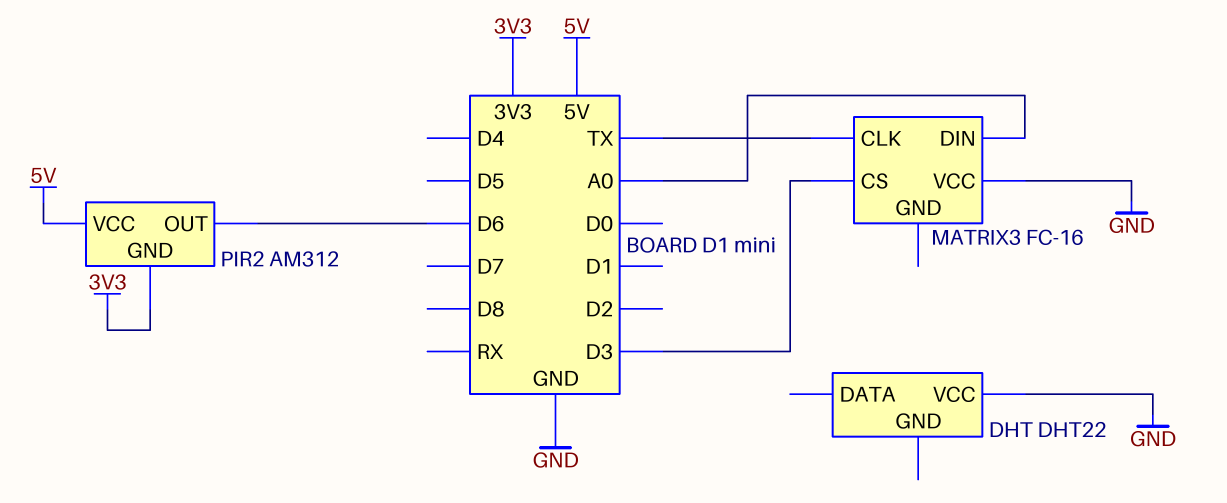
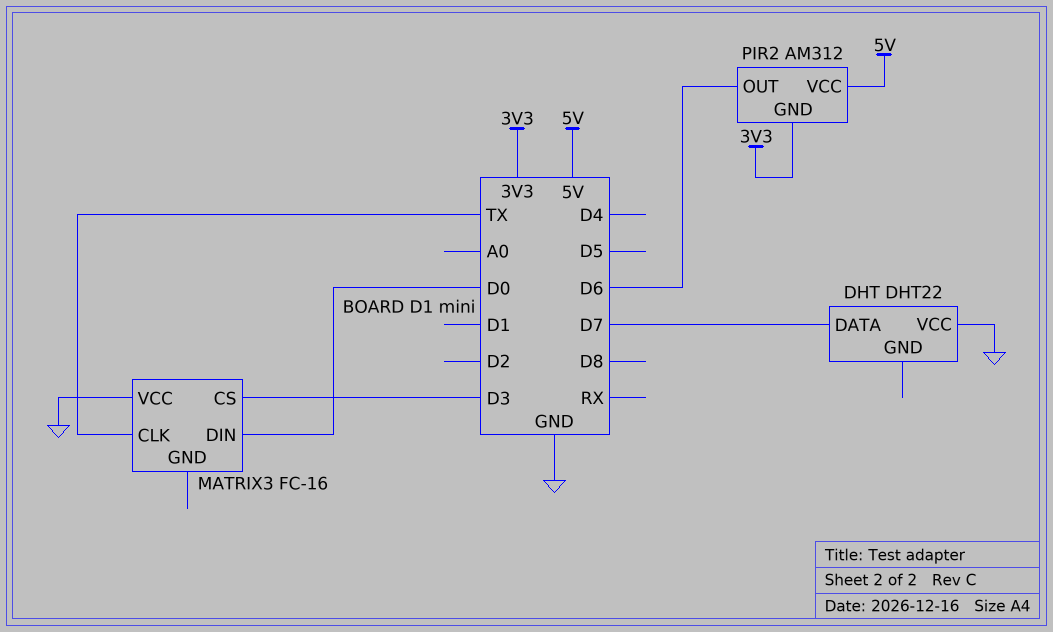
DHT pin DATA: none -> D7
MATRIX3 pin DIN: A0 -> D0

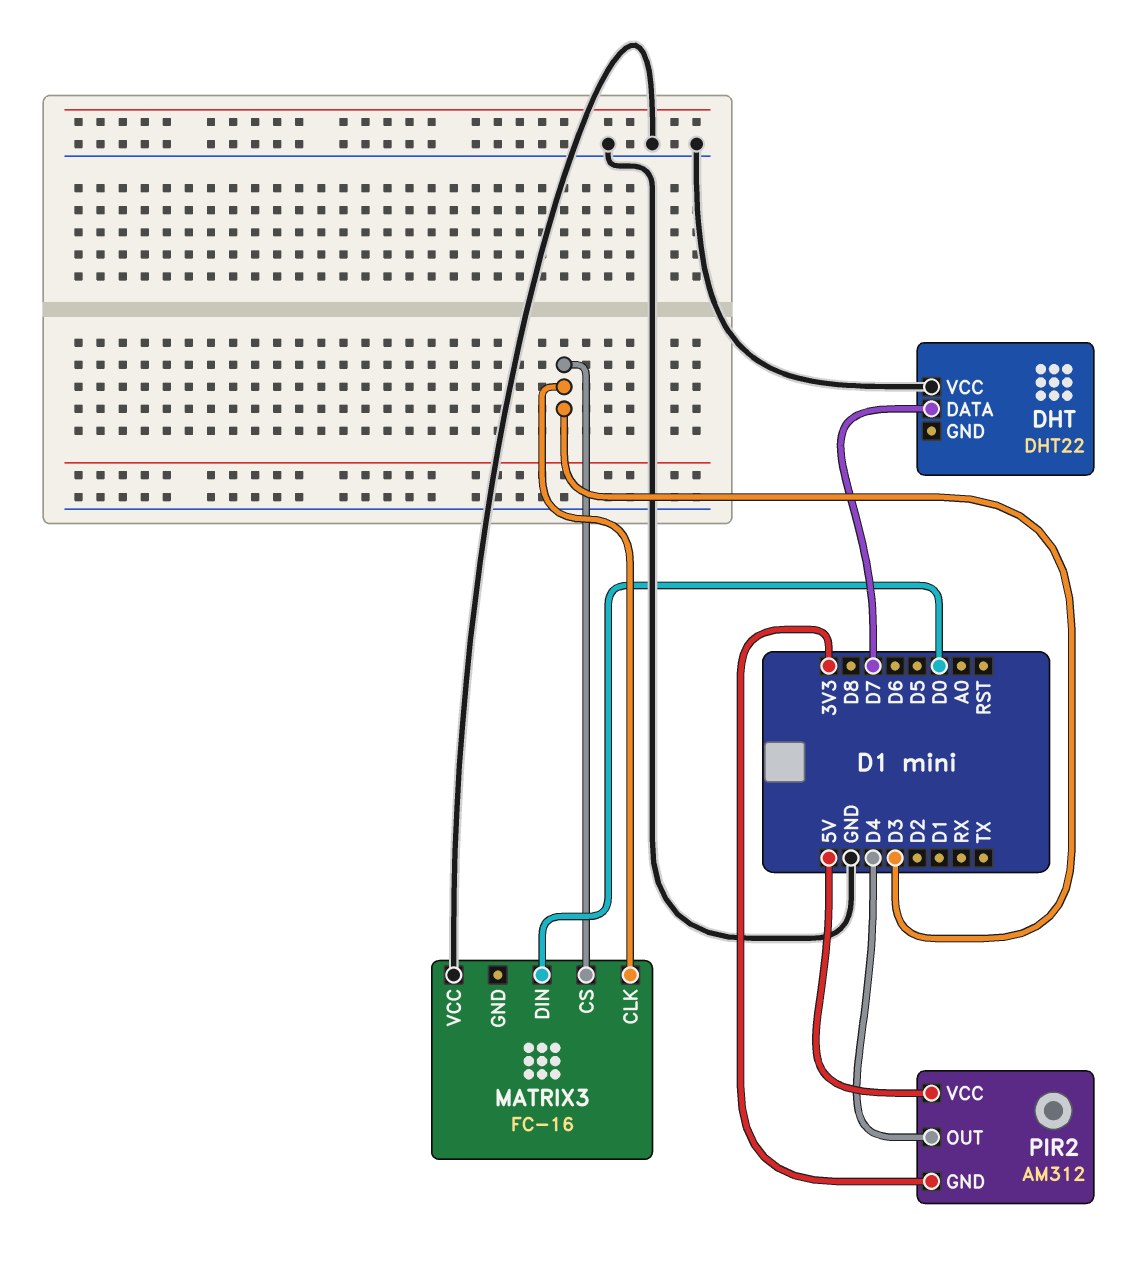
MATRIX3 pin CLK: TX -> D3
PIR2 pin OUT: D6 -> D4

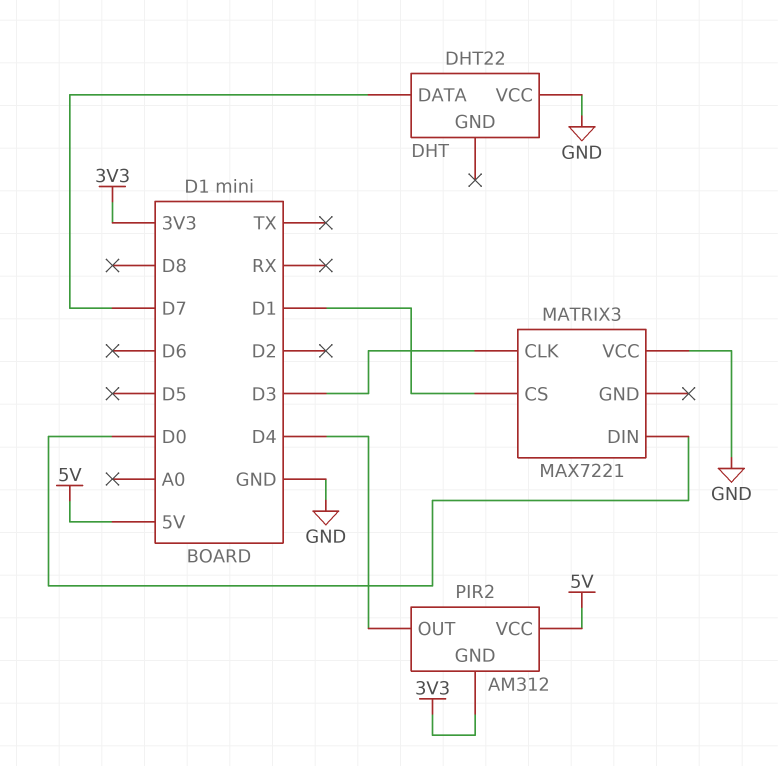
MATRIX3: FC-16 -> MAX7221
MATRIX3 pin CS: D3 -> D1

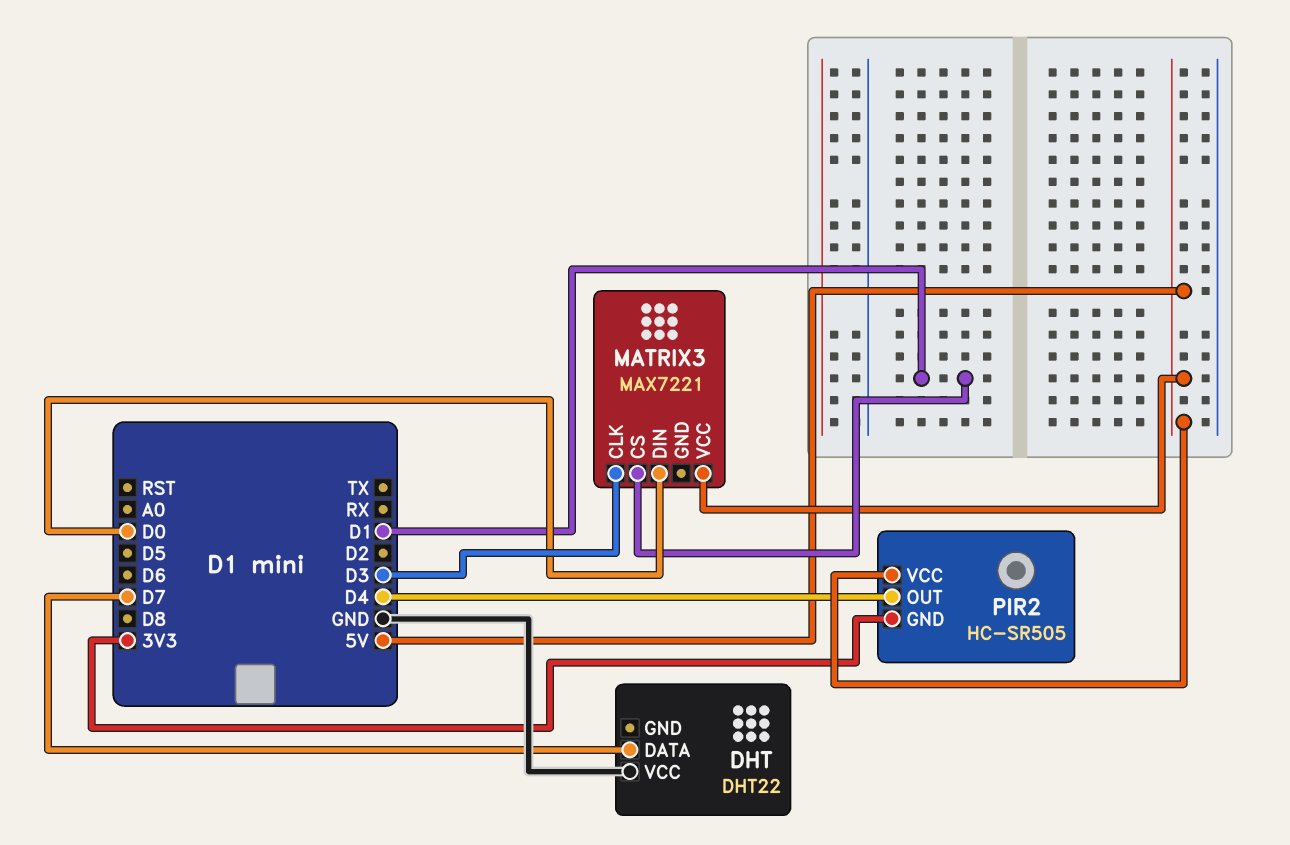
MATRIX3 pin VCC: GND -> 5V
PIR2: AM312 -> HC-SR505

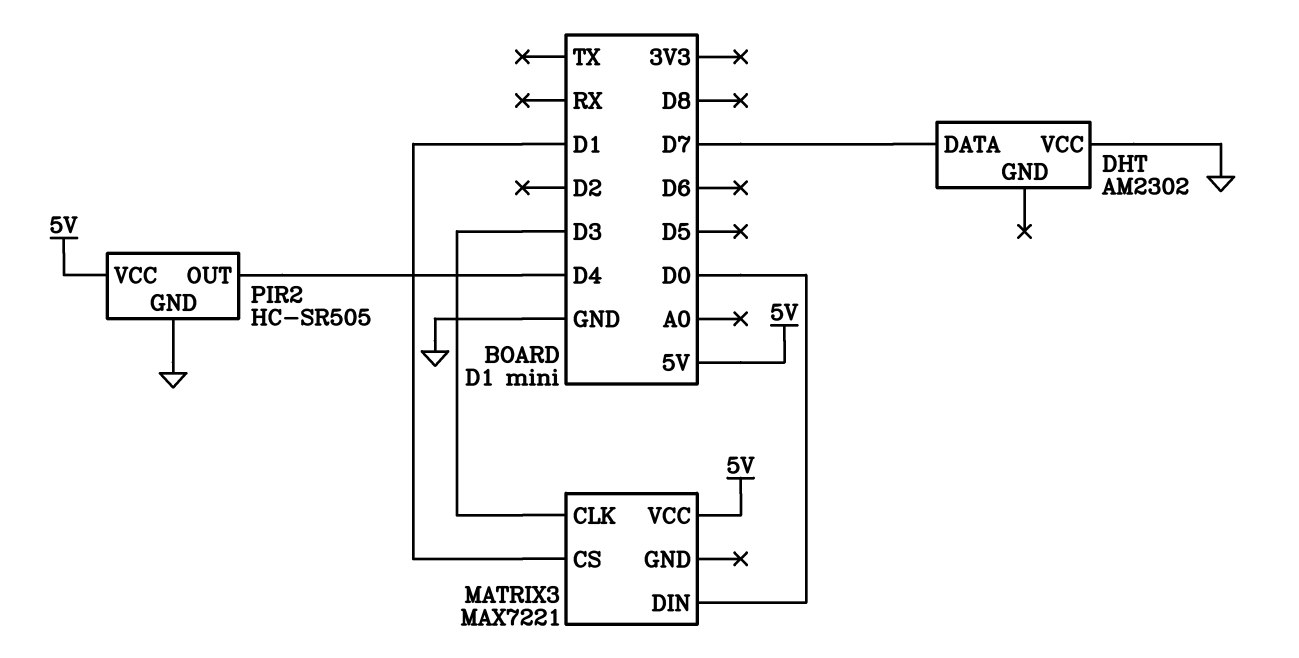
DHT: DHT22 -> AM2302
PIR2 pin GND: 3V3 -> GND

